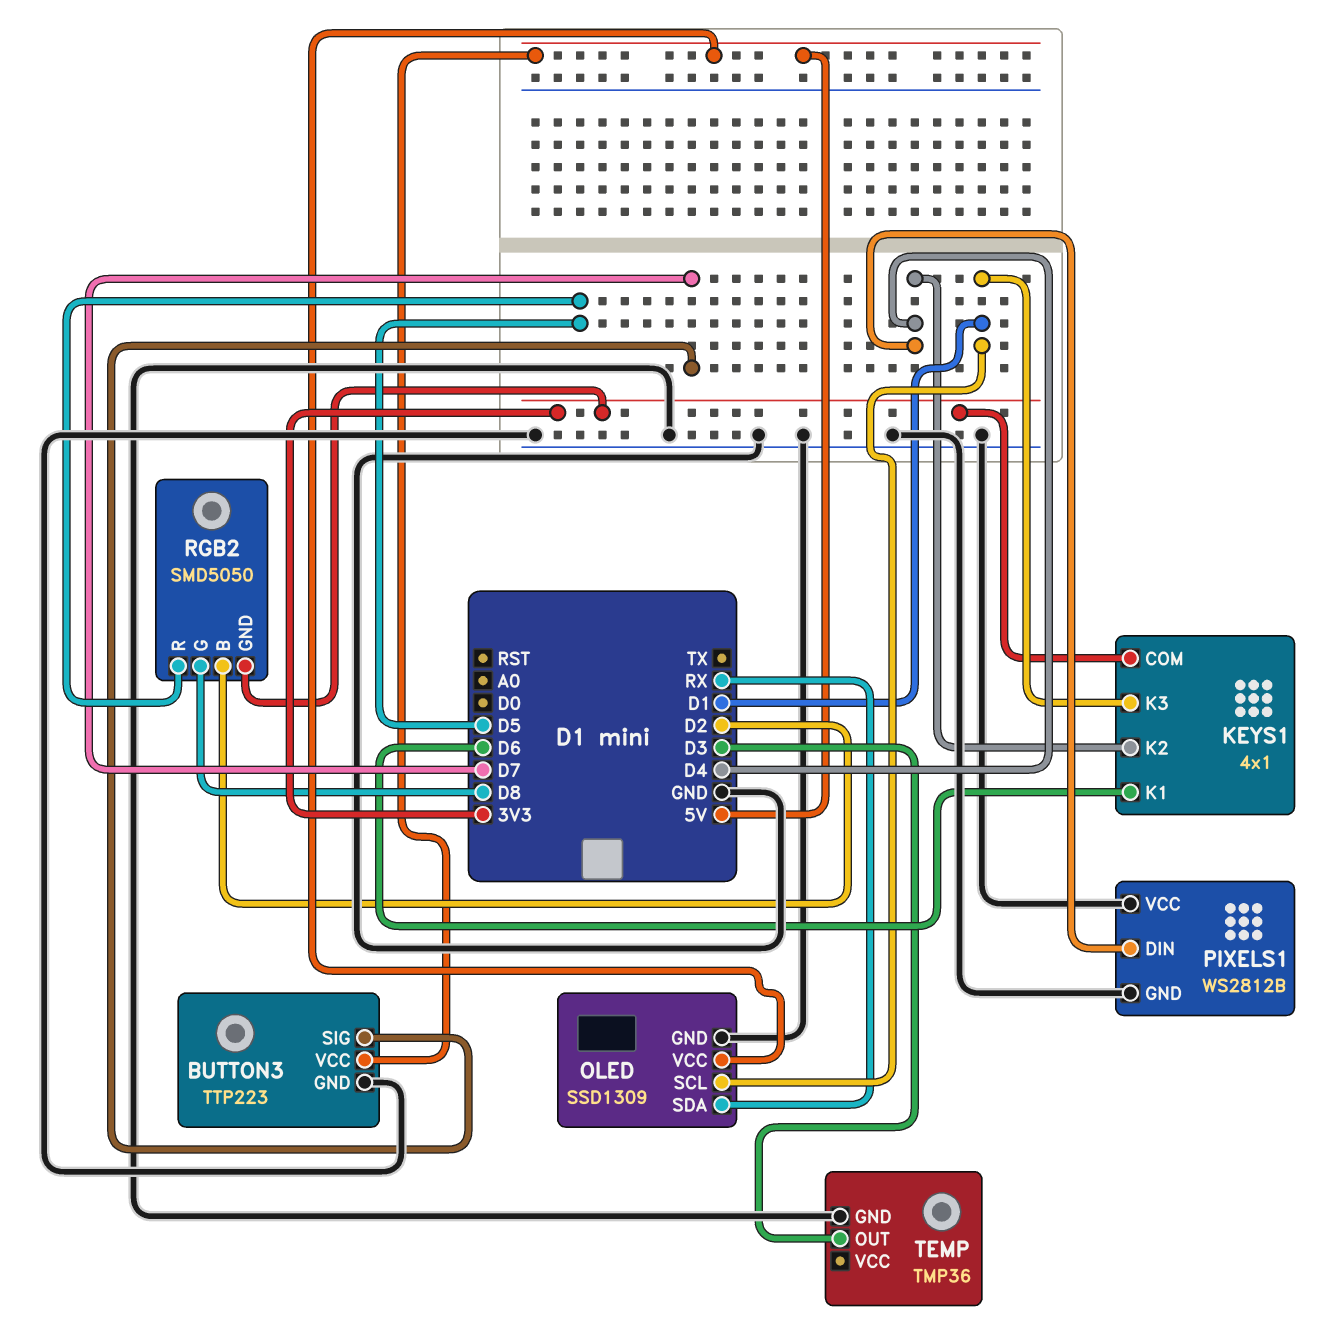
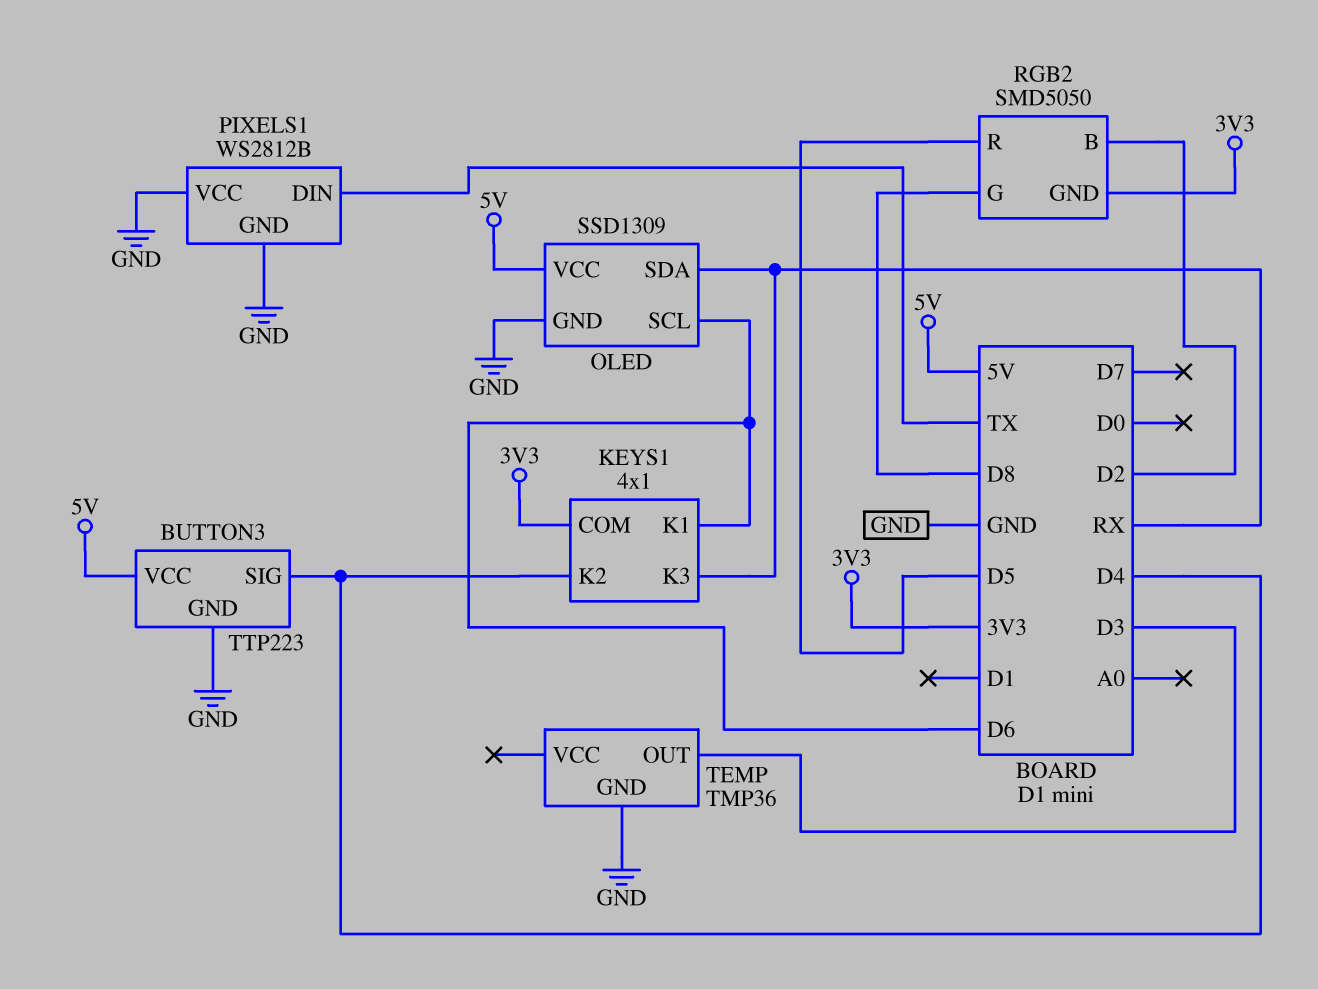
BUTTON3 pin SIG: D7 -> D4
KEYS1 pin K3: D1 -> RX
OLED pin SCL: D1 -> D6
PIXELS1 pin DIN: D4 -> TX

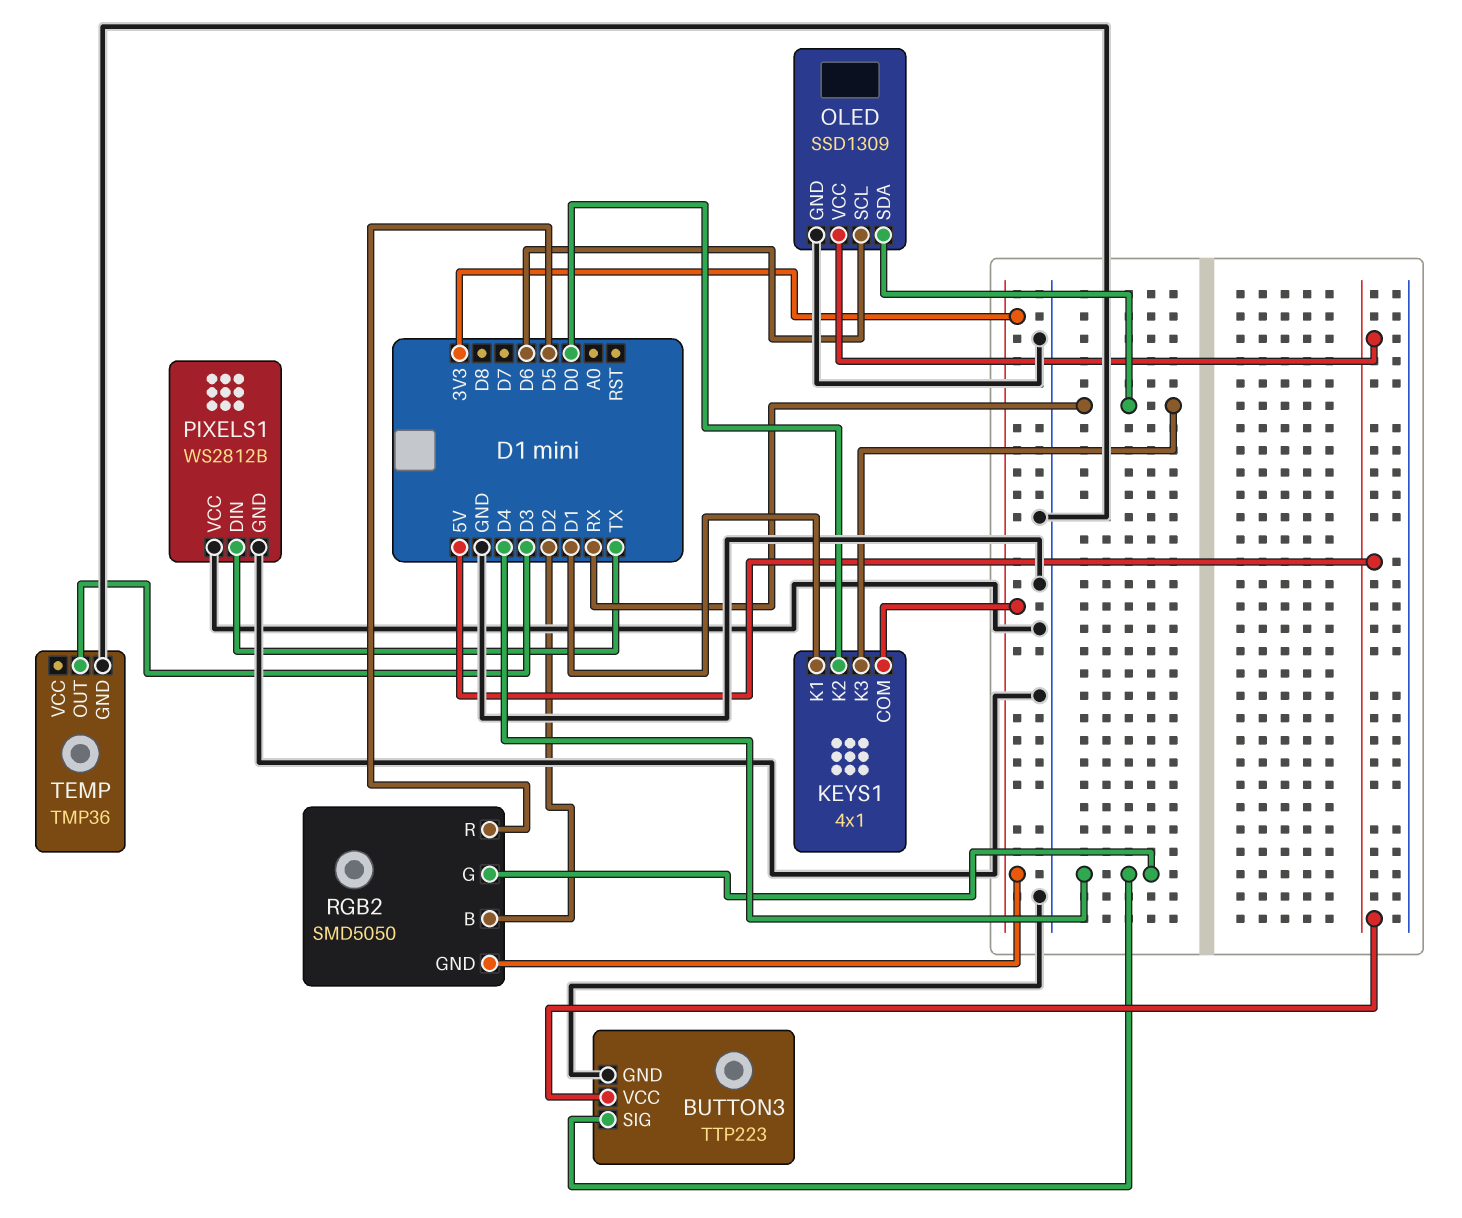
KEYS1 pin K1: D6 -> D1
KEYS1 pin K2: D4 -> D0
RGB2 pin G: D8 -> D4

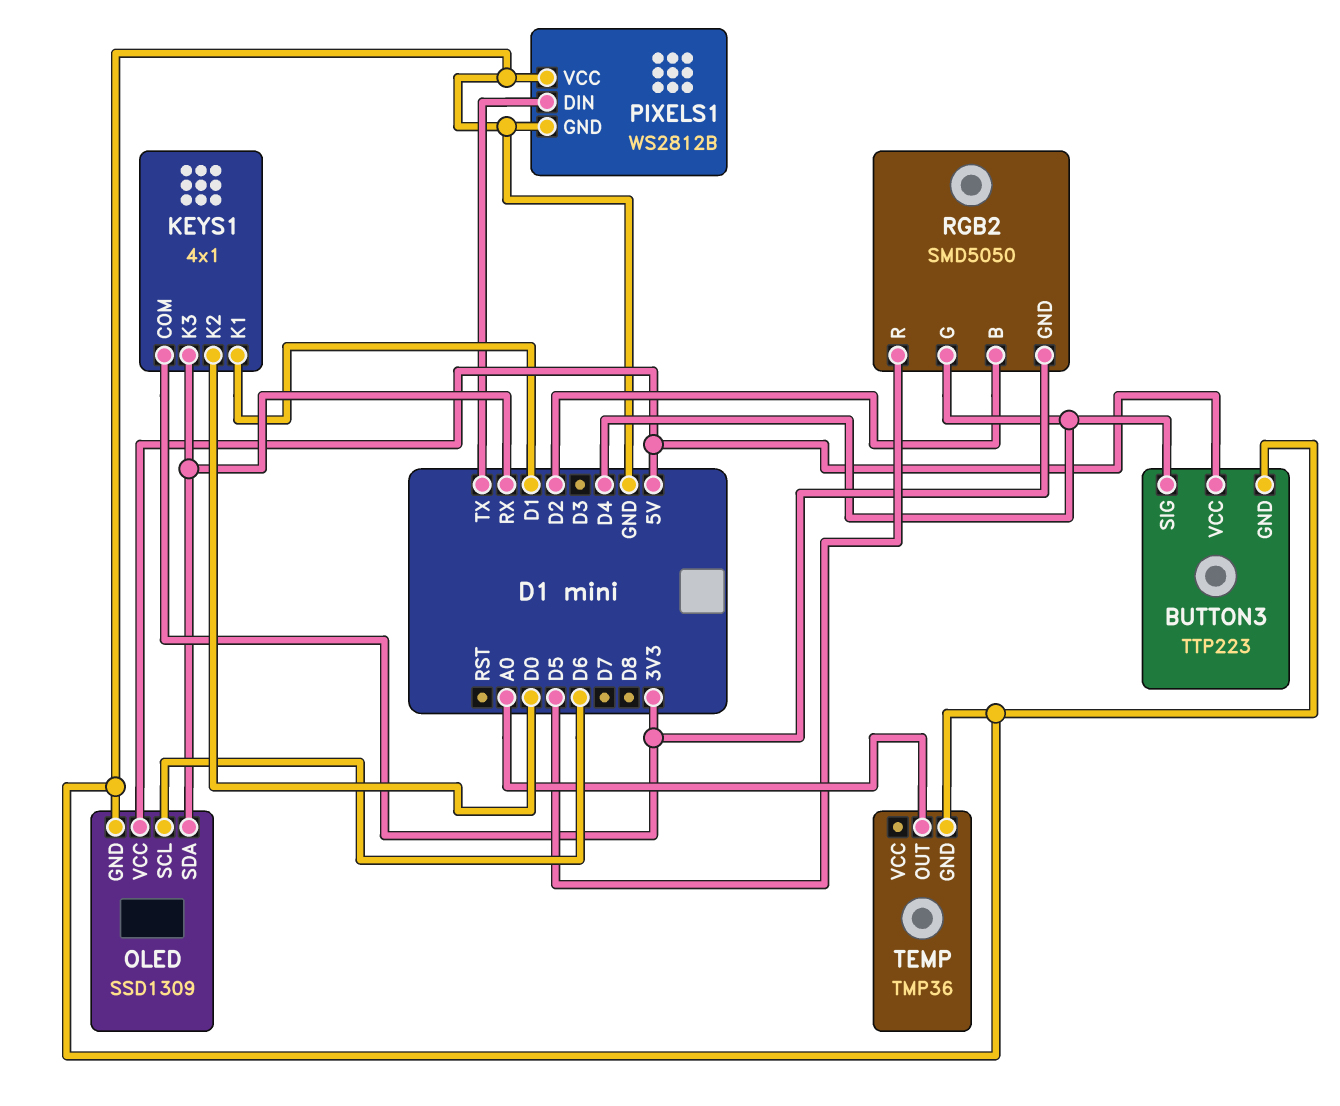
TEMP pin OUT: D3 -> A0

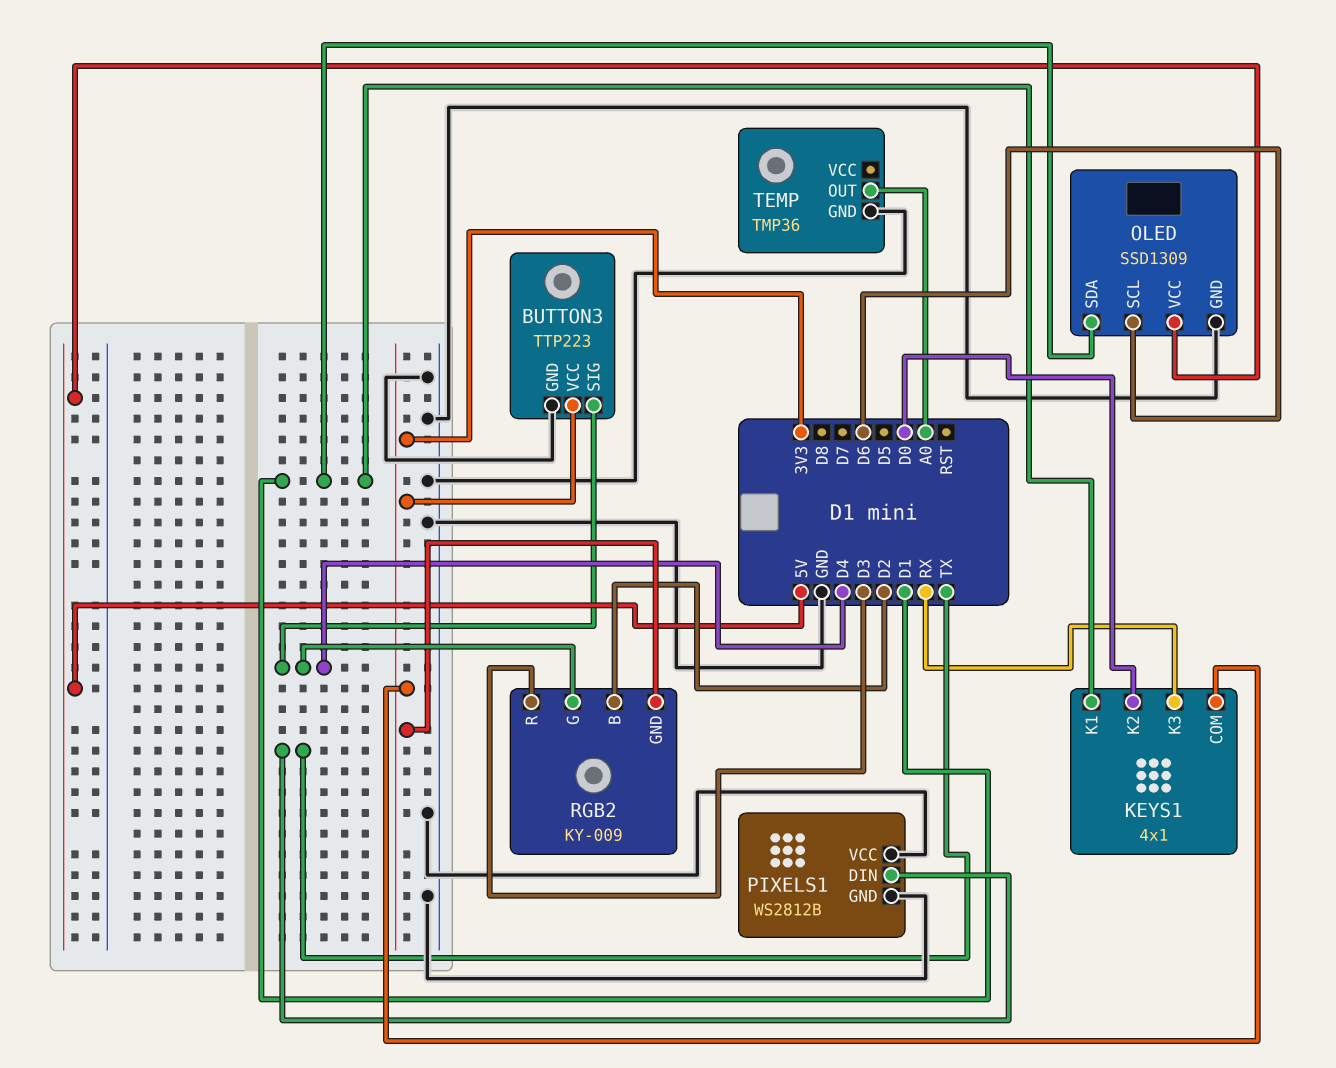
BUTTON3 pin VCC: 5V -> 3V3
OLED pin SDA: RX -> D1
RGB2: SMD5050 -> KY-009
RGB2 pin R: D5 -> D3

